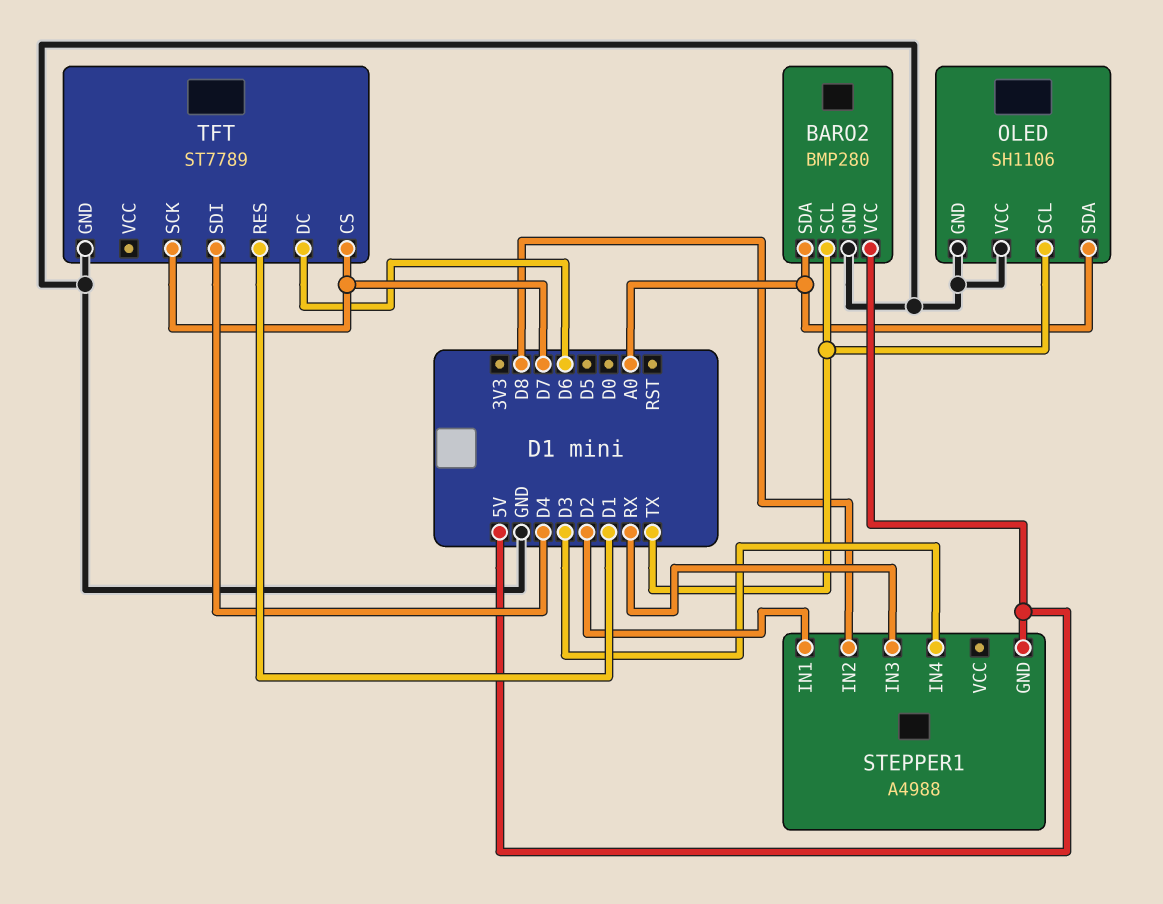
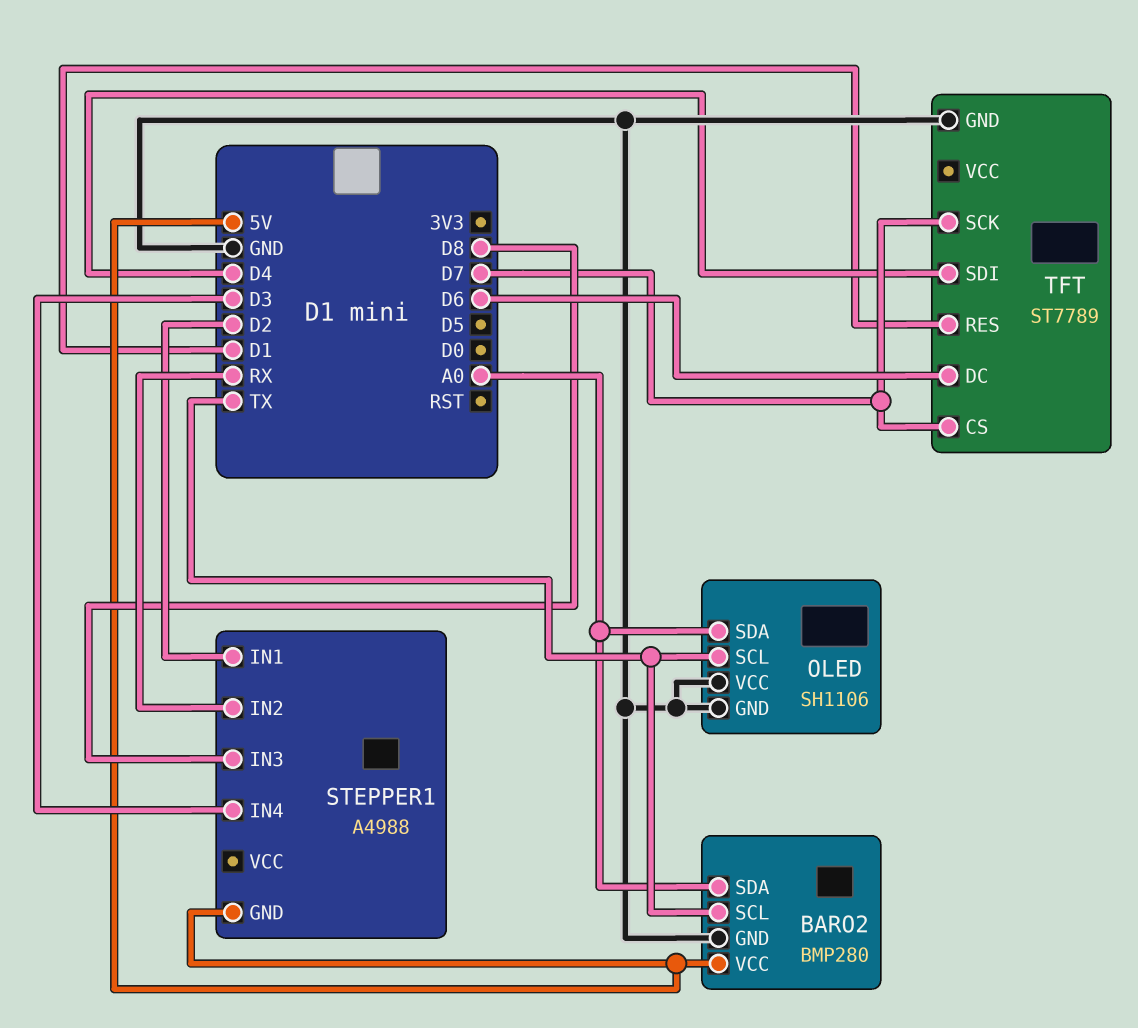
STEPPER1 pin IN2: D8 -> RX
STEPPER1 pin IN3: RX -> D8

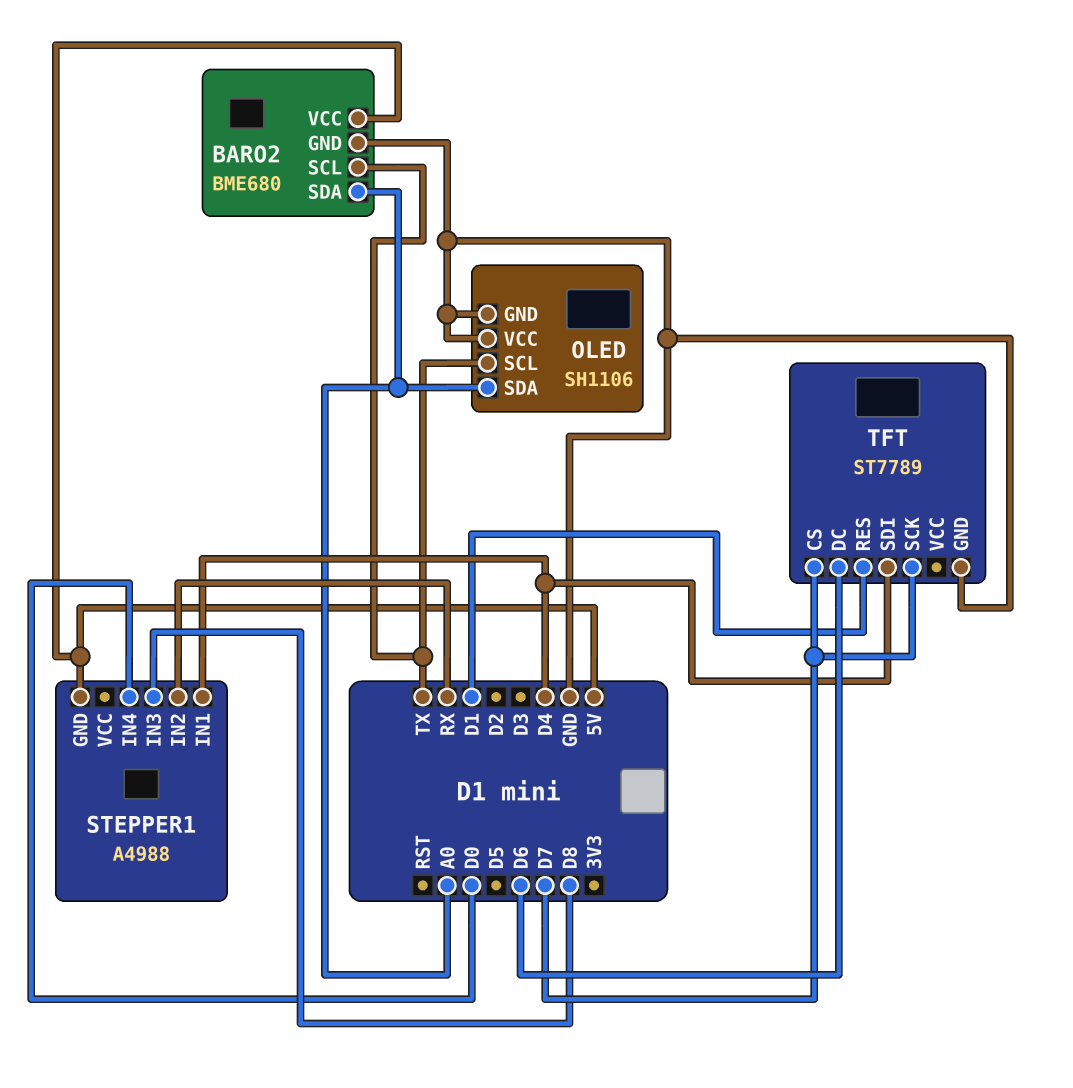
BARO2: BMP280 -> BME680
STEPPER1 pin IN1: D2 -> D4
STEPPER1 pin IN4: D3 -> D0

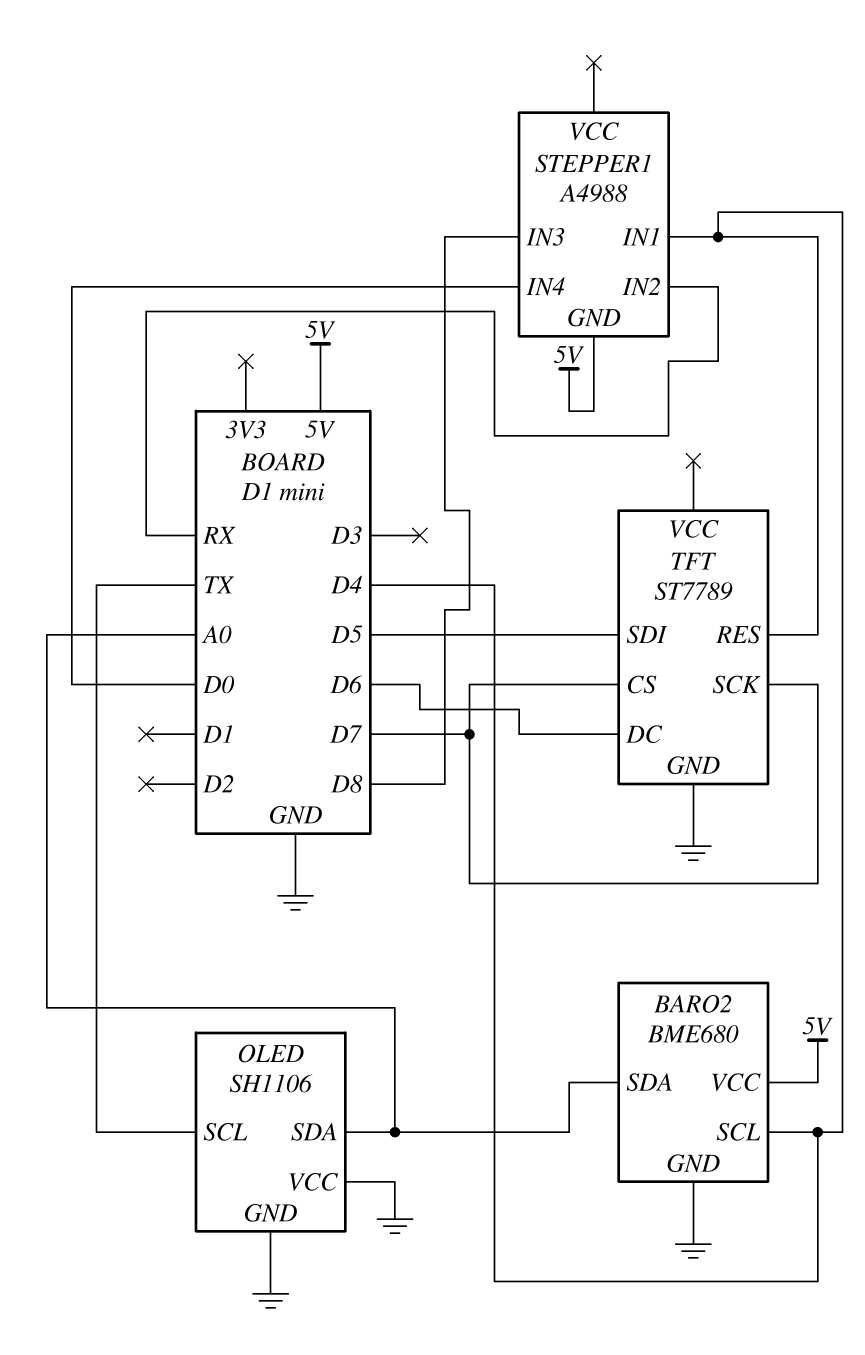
BARO2 pin SCL: TX -> D4
TFT pin RES: D1 -> D4
TFT pin SDI: D4 -> D5

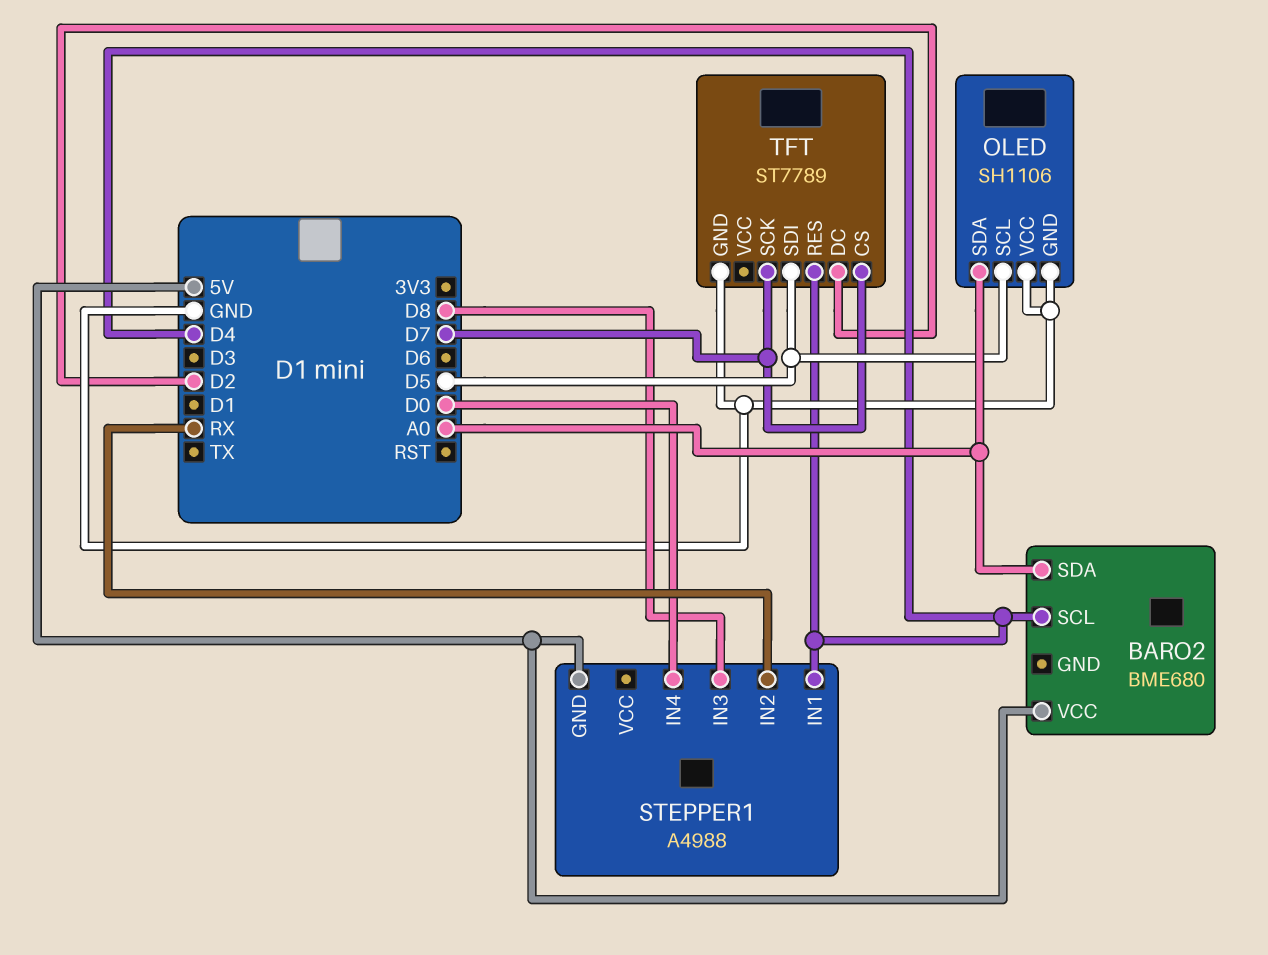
BARO2 pin GND: GND -> none
OLED pin SCL: TX -> D5
TFT pin DC: D6 -> D2

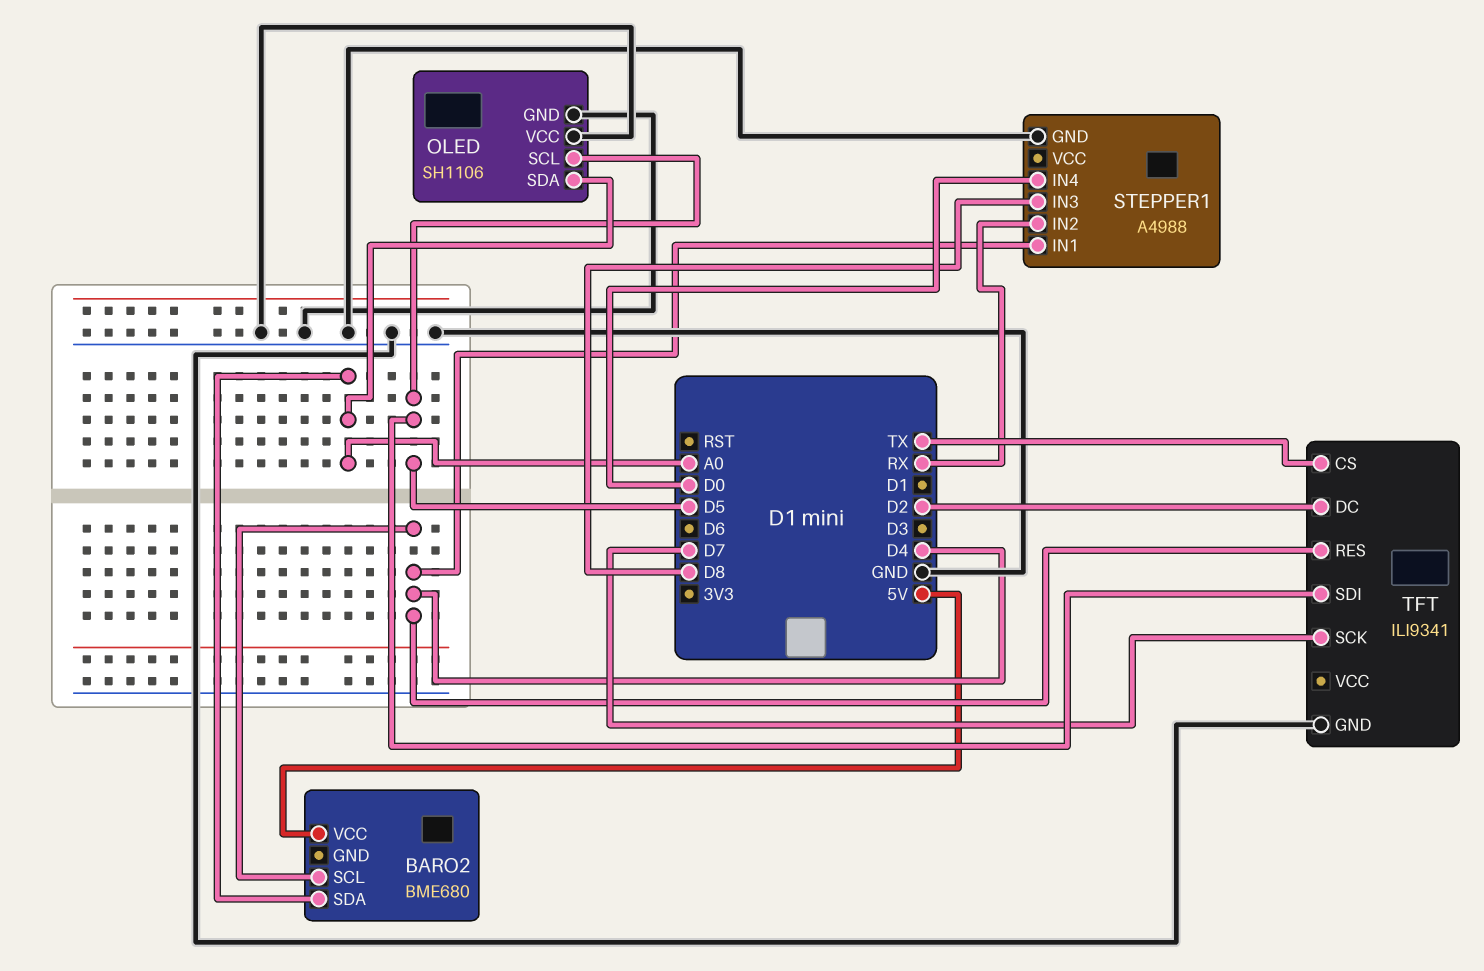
STEPPER1 pin GND: 5V -> GND
TFT: ST7789 -> ILI9341
TFT pin CS: D7 -> TX

